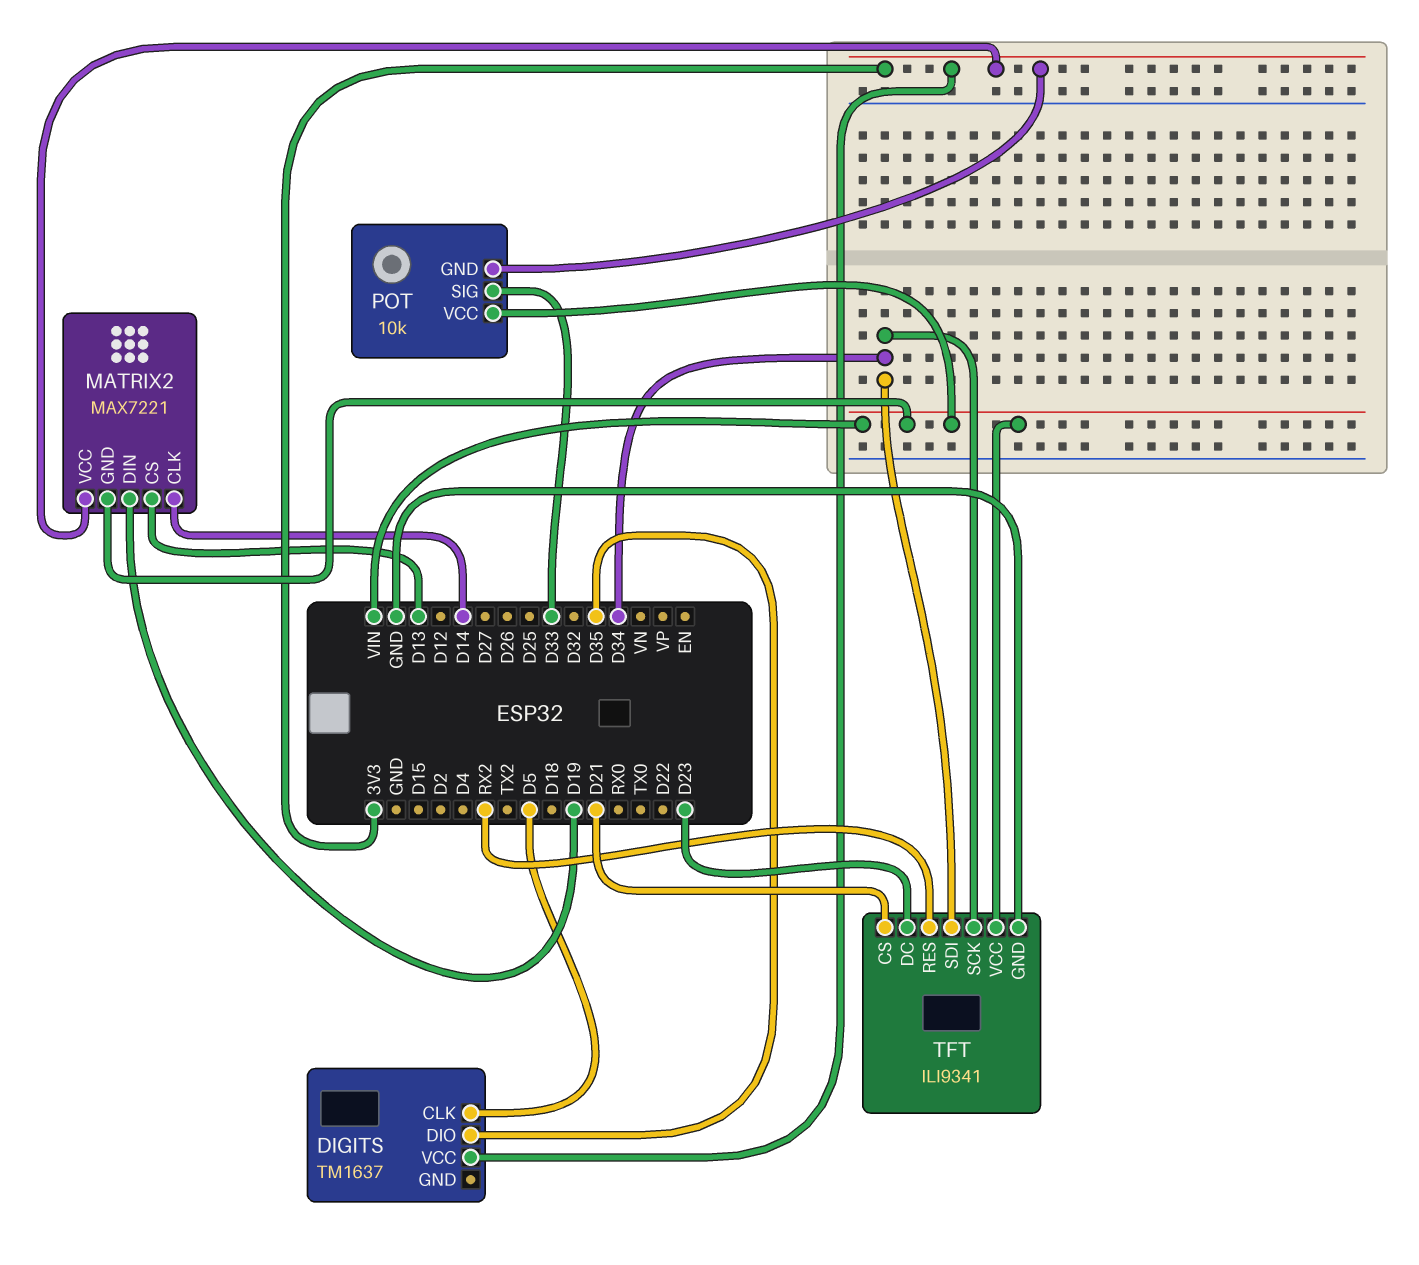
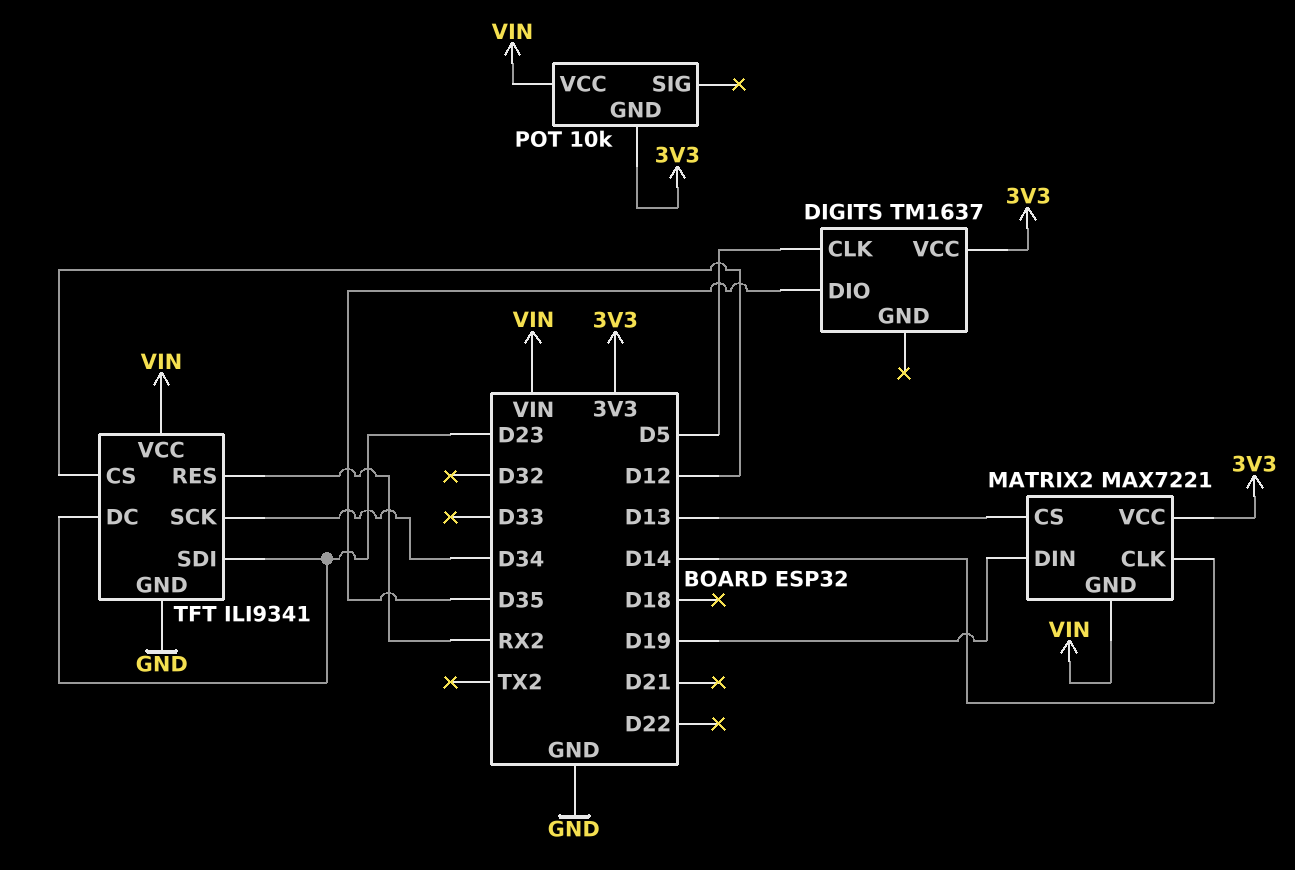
POT pin SIG: D33 -> none
TFT pin CS: D21 -> D12
TFT pin SDI: D34 -> D23

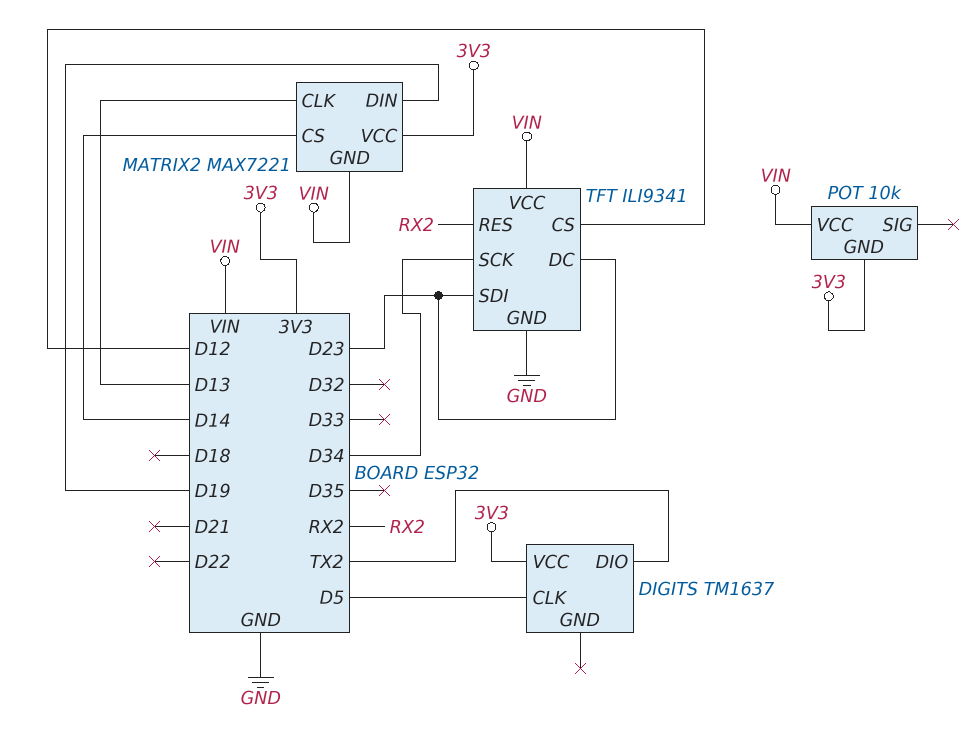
DIGITS pin DIO: D35 -> TX2
MATRIX2 pin CLK: D14 -> D13
MATRIX2 pin CS: D13 -> D14

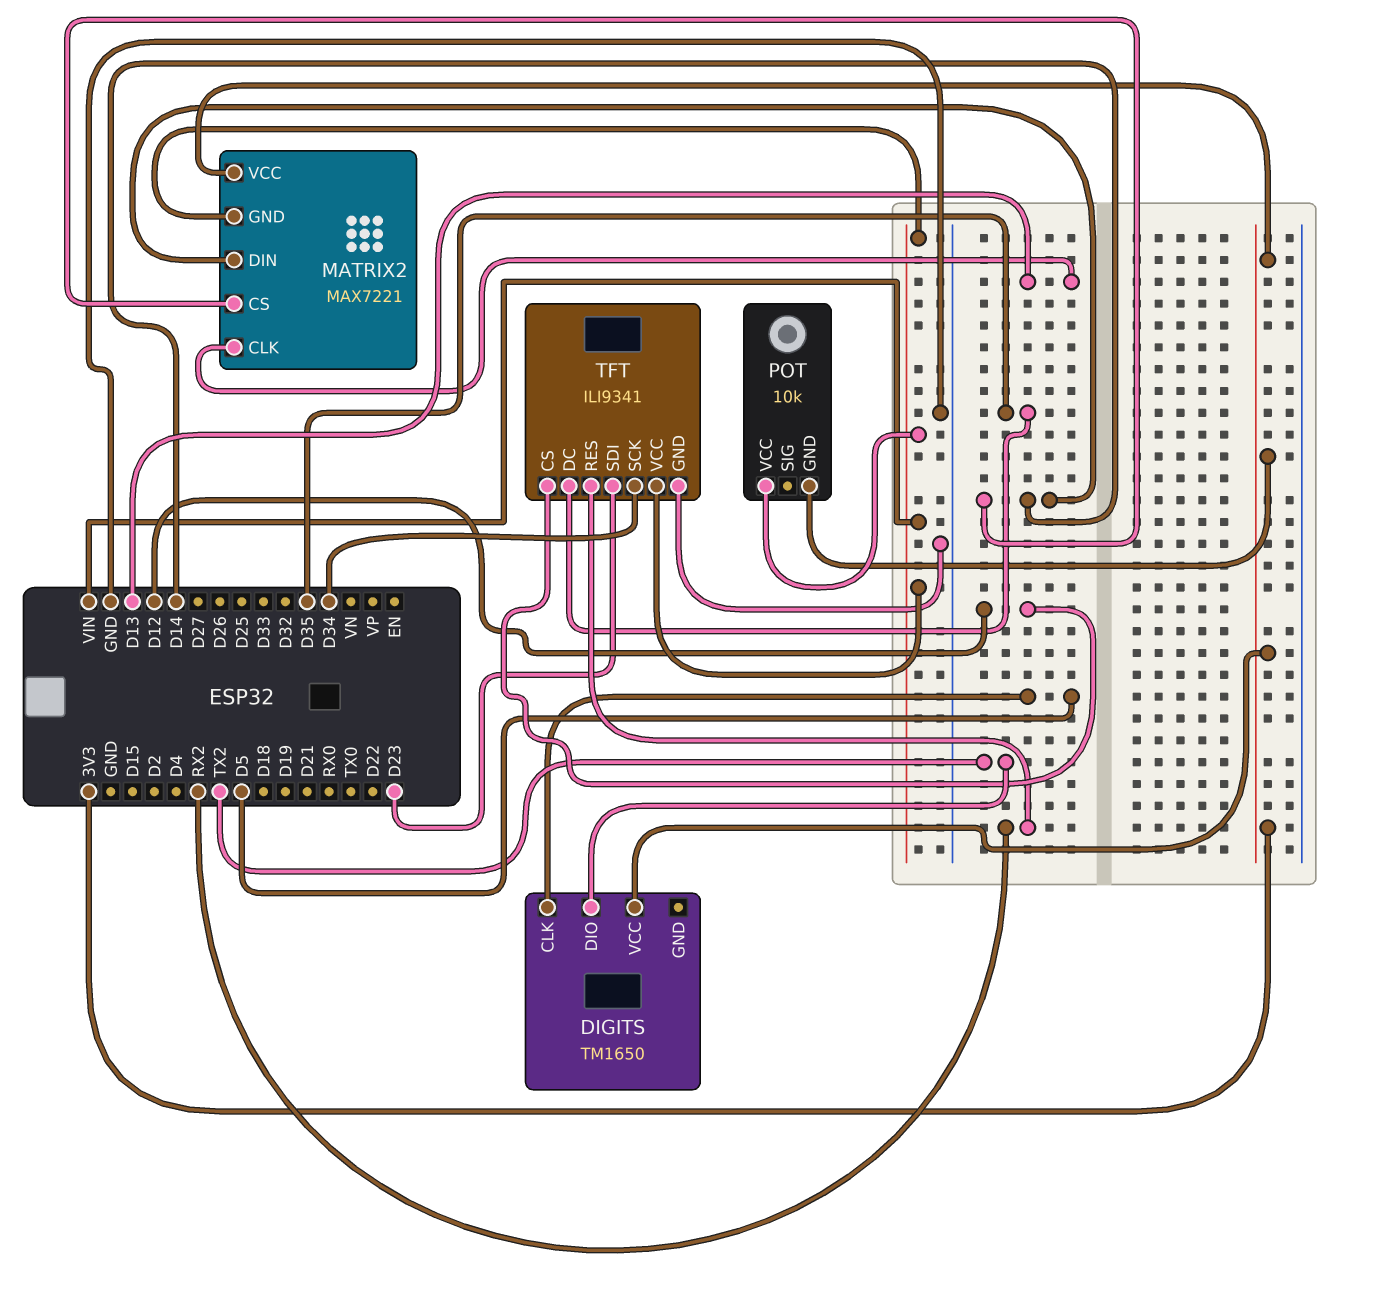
DIGITS: TM1637 -> TM1650
MATRIX2 pin DIN: D19 -> D14
TFT pin DC: D23 -> D35

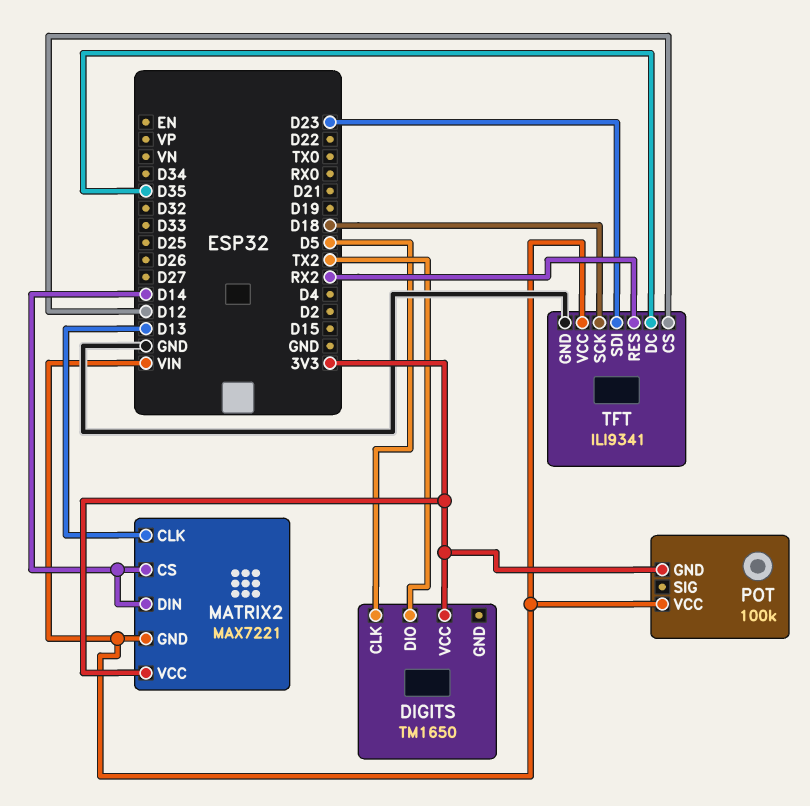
POT: 10k -> 100k
TFT pin SCK: D34 -> D18

